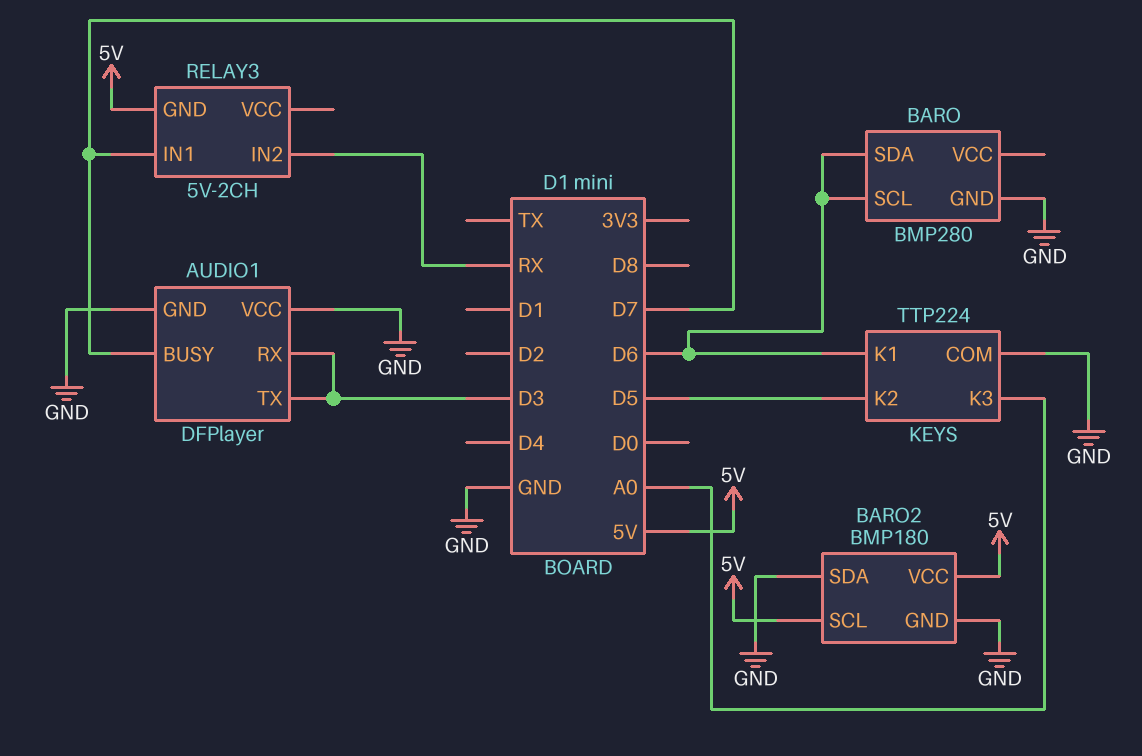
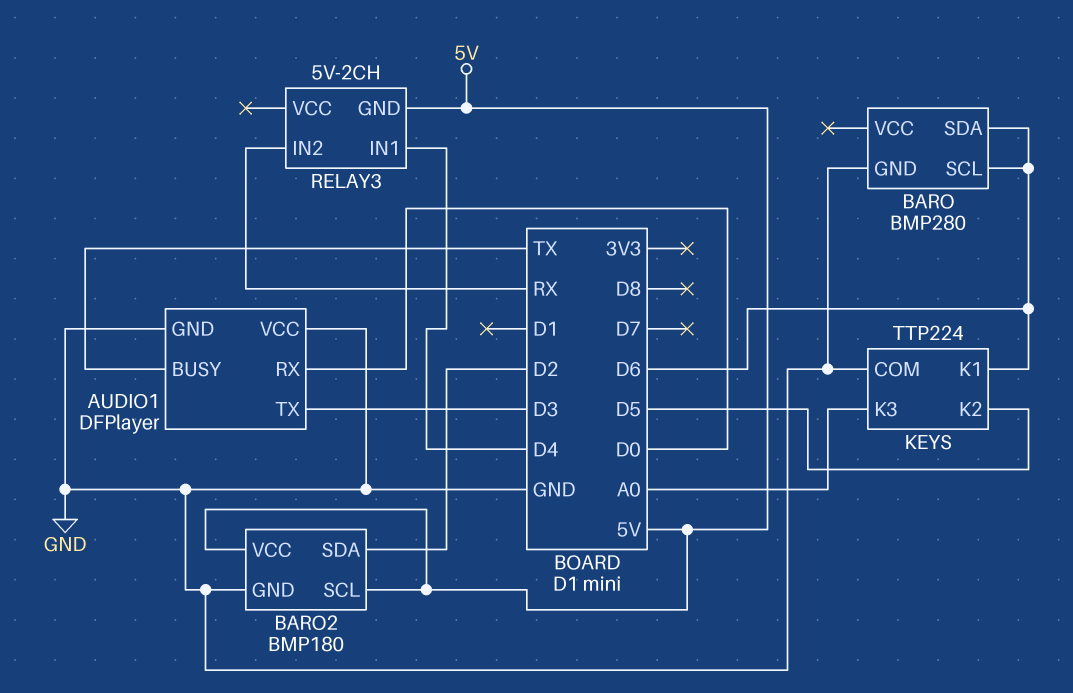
AUDIO1 pin BUSY: D7 -> TX
AUDIO1 pin RX: D3 -> D0
BARO2 pin SDA: GND -> D2
RELAY3 pin IN1: D7 -> D4

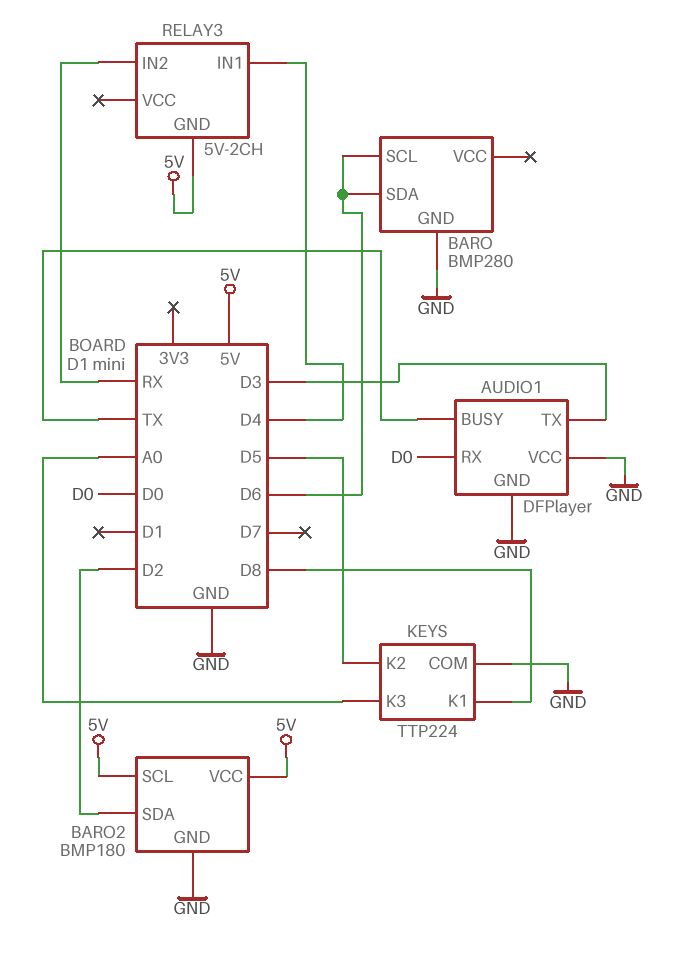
KEYS pin K1: D6 -> D8

